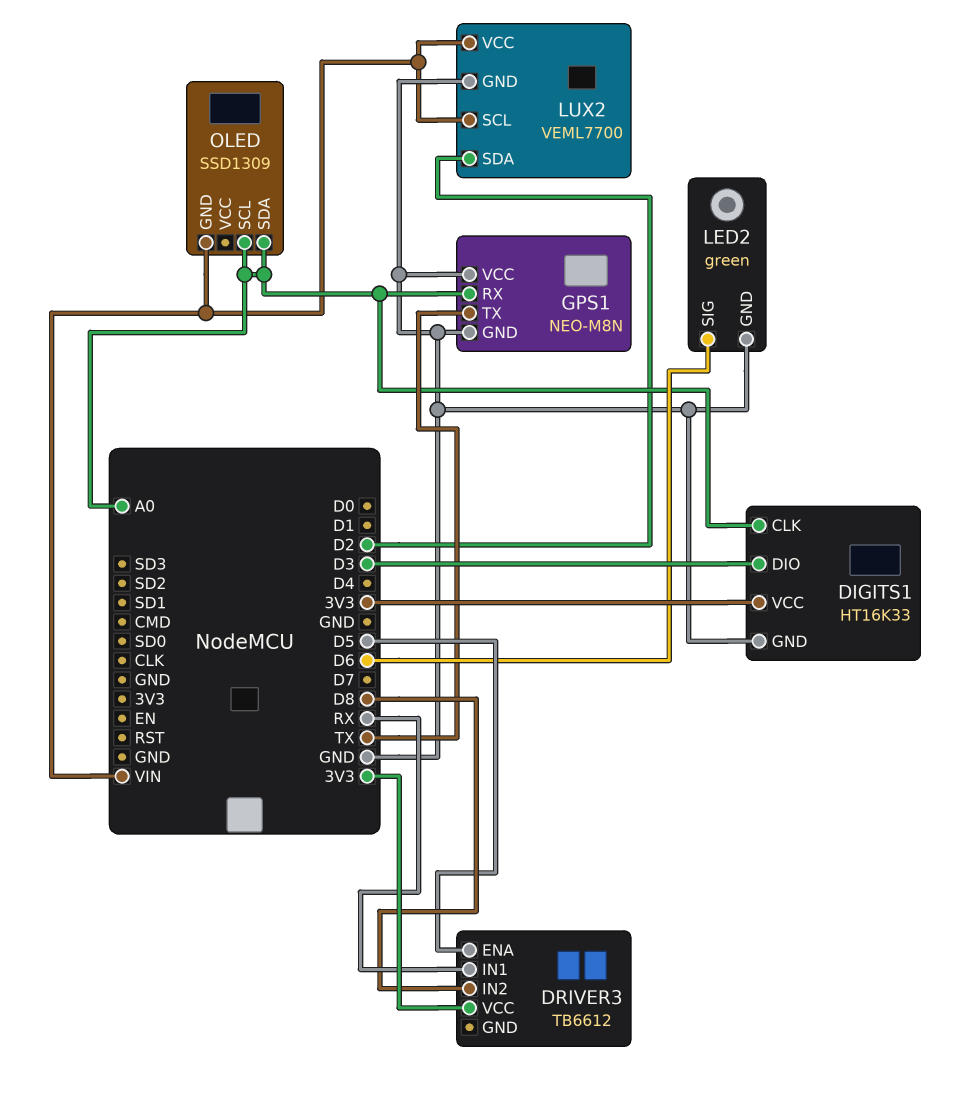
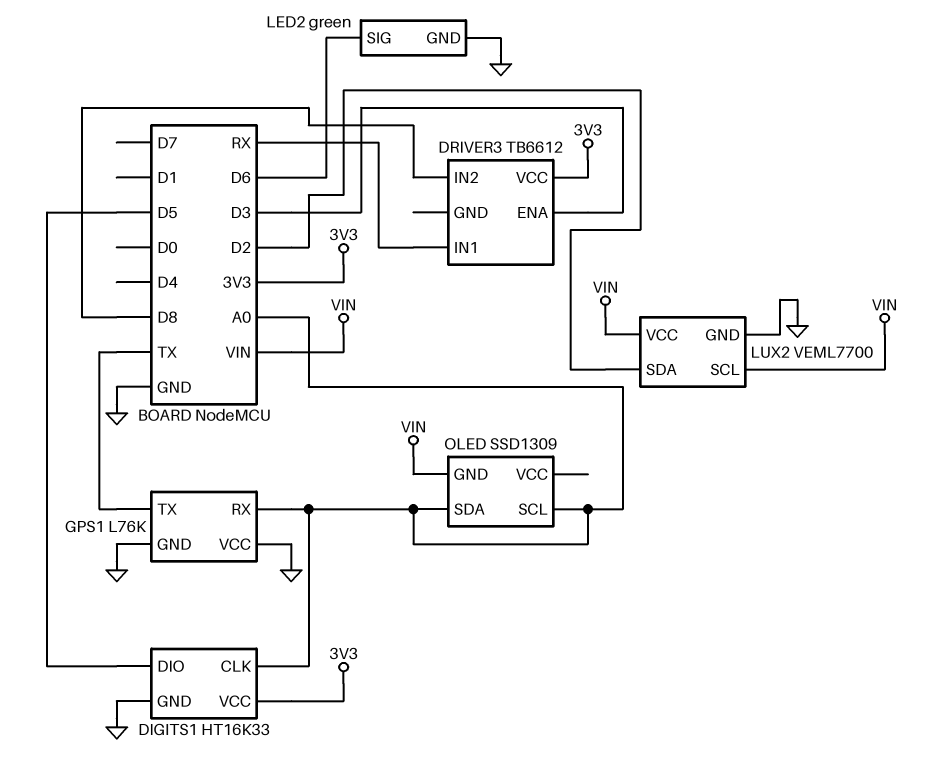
DIGITS1 pin DIO: D3 -> D5
DRIVER3 pin ENA: D5 -> D3
GPS1: NEO-M8N -> L76K

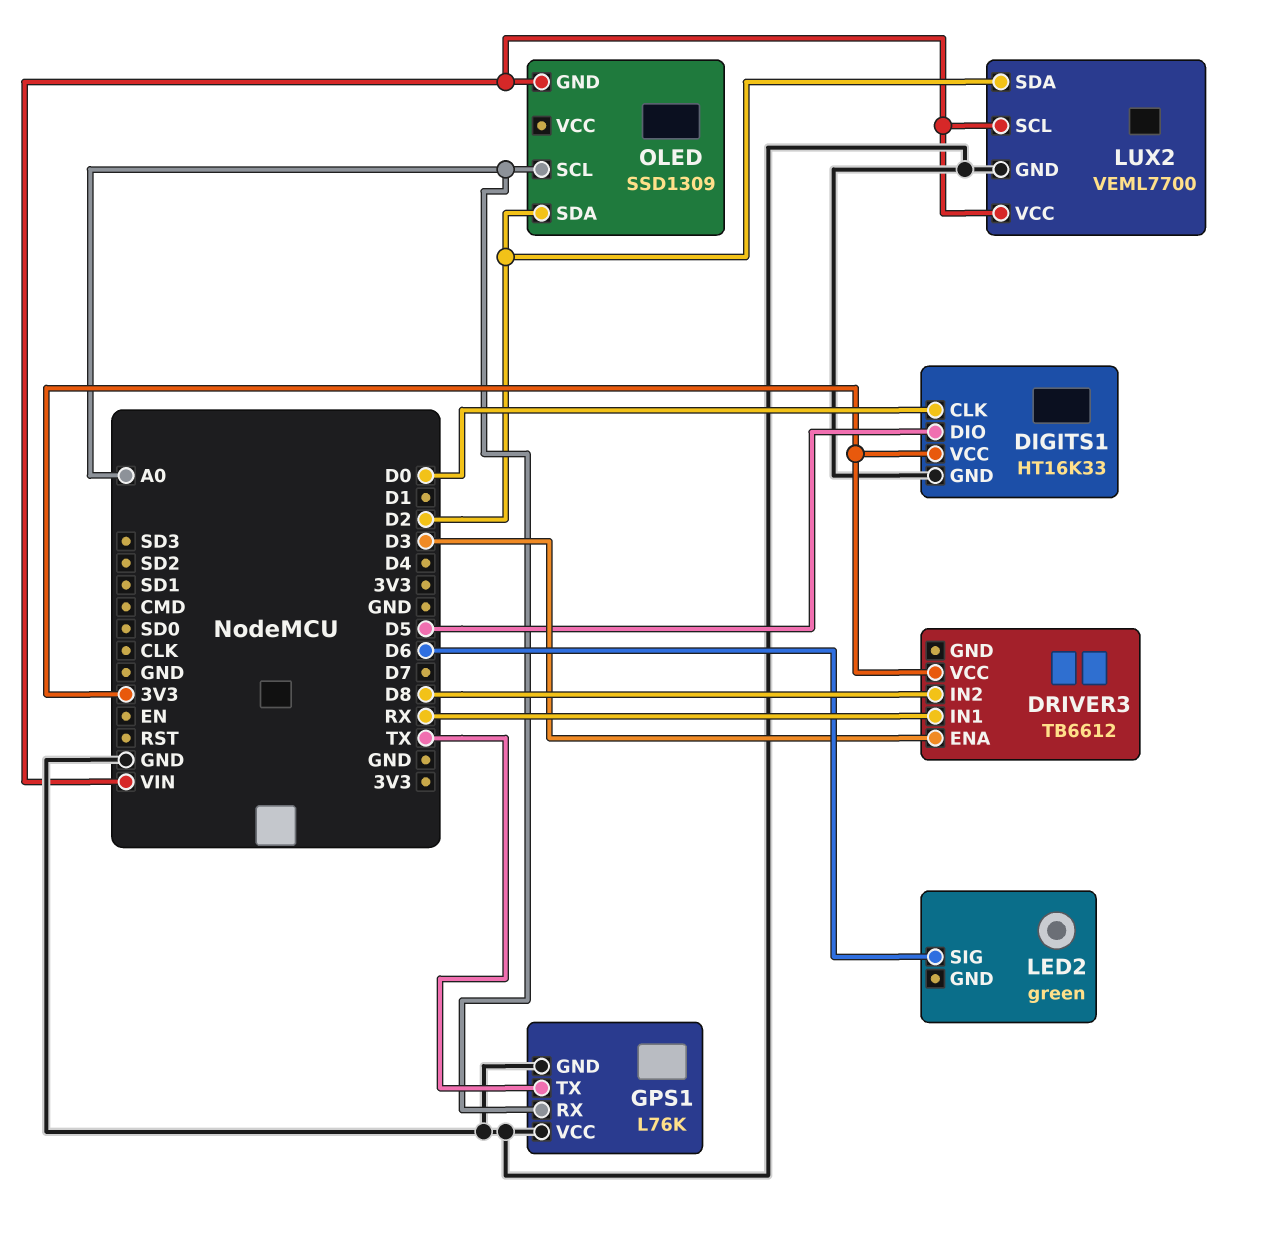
DIGITS1 pin CLK: A0 -> D0
LED2 pin GND: GND -> none
OLED pin SDA: A0 -> D2

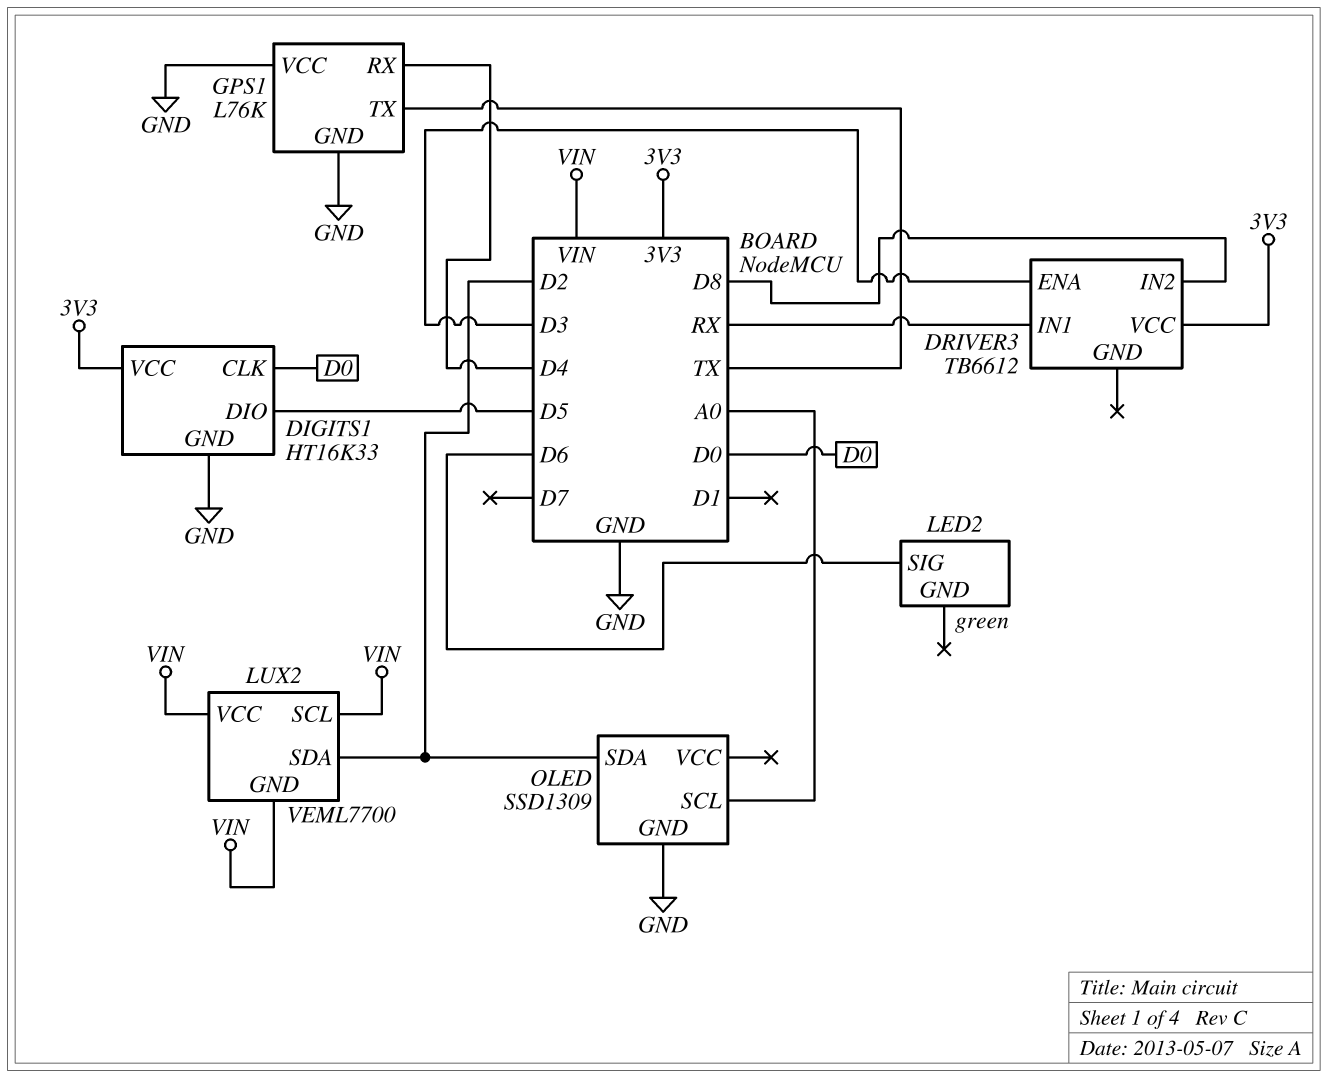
GPS1 pin RX: A0 -> D4
LUX2 pin GND: GND -> VIN
OLED pin GND: VIN -> GND

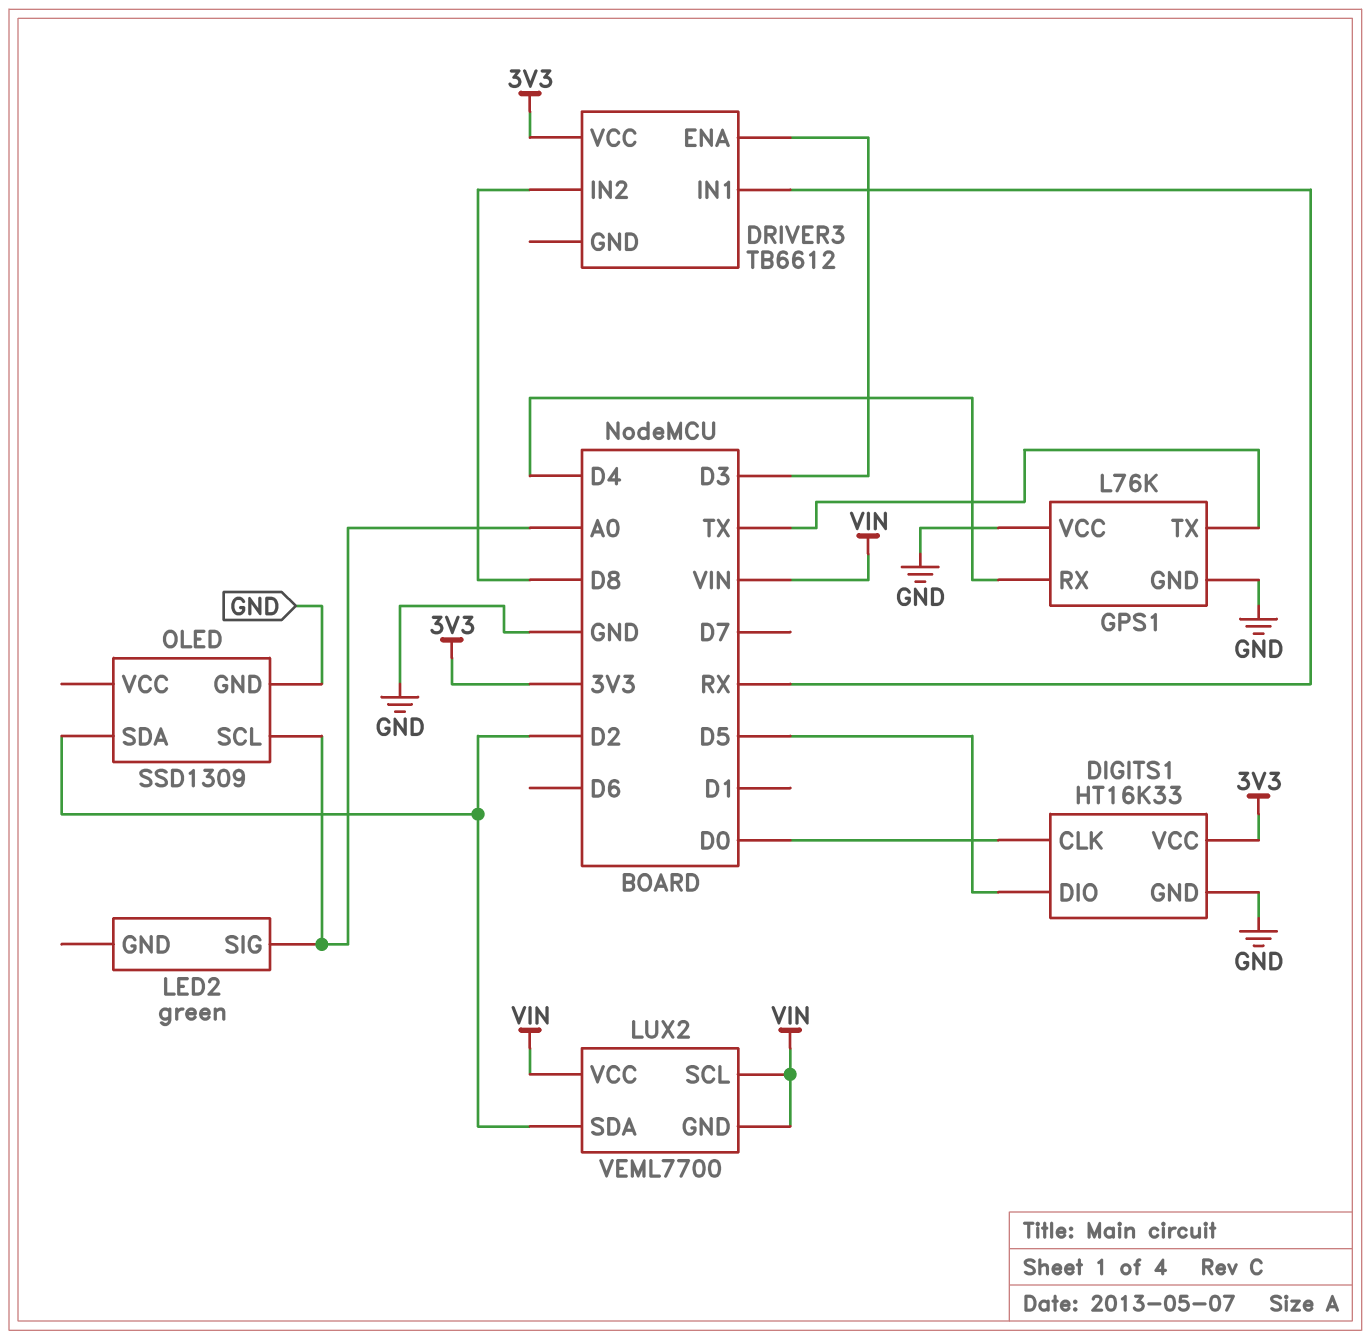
LED2 pin SIG: D6 -> A0

